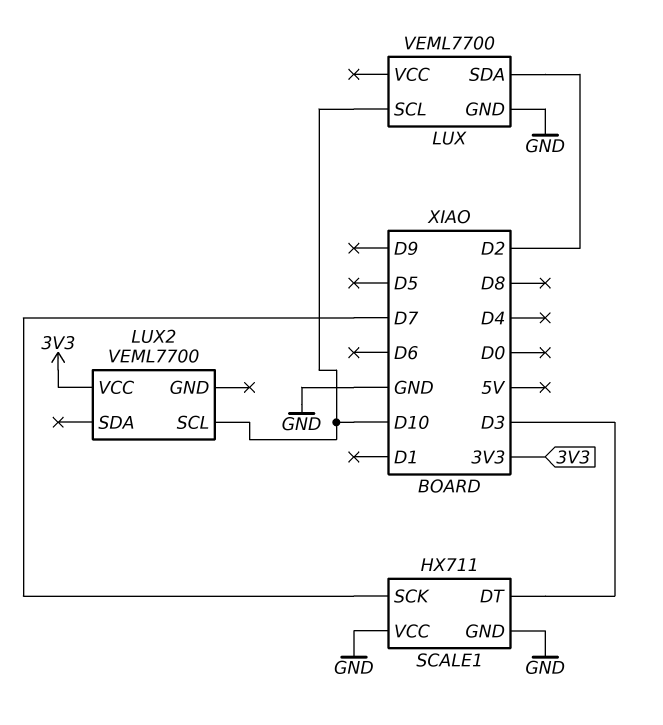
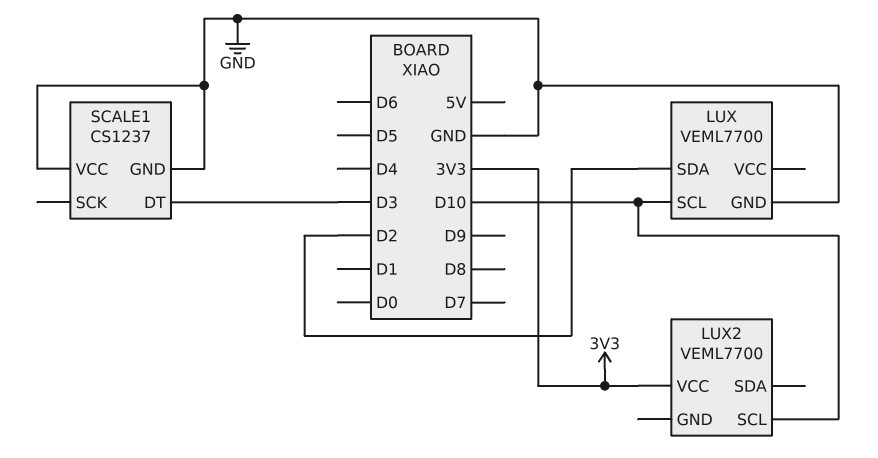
SCALE1: HX711 -> CS1237
SCALE1 pin SCK: D7 -> none

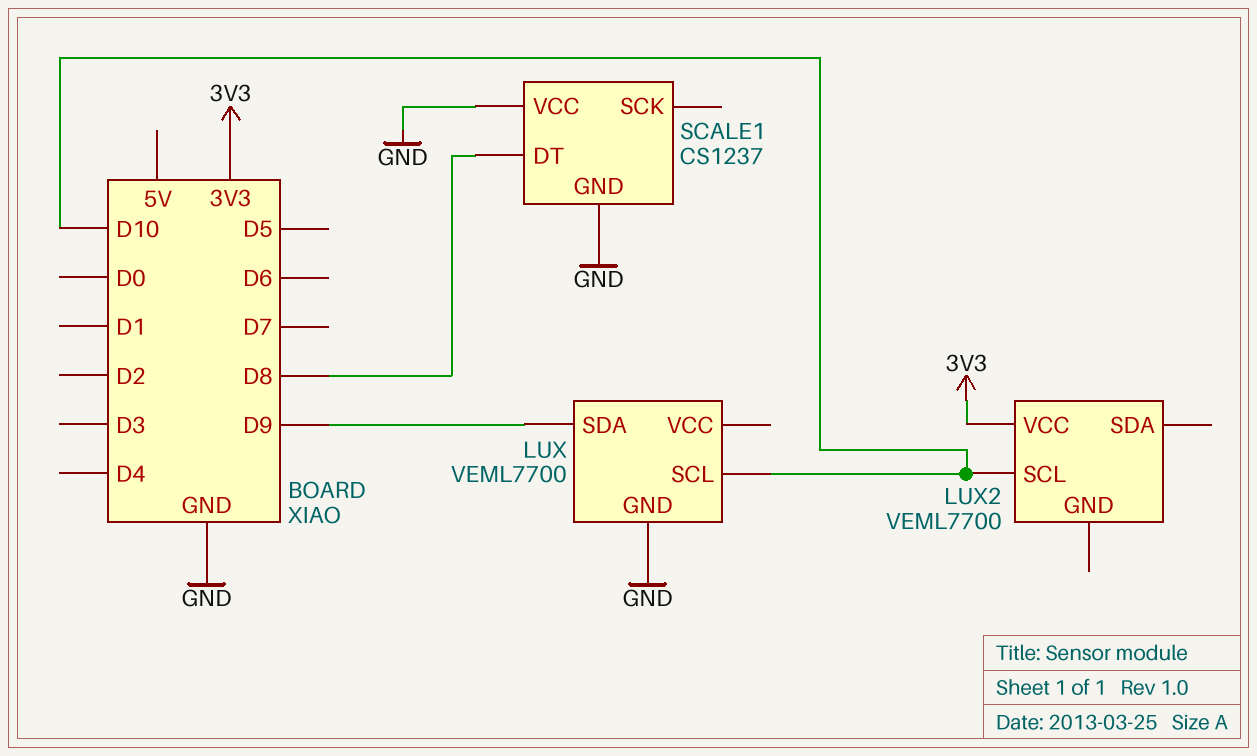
LUX pin SDA: D2 -> D9
SCALE1 pin DT: D3 -> D8

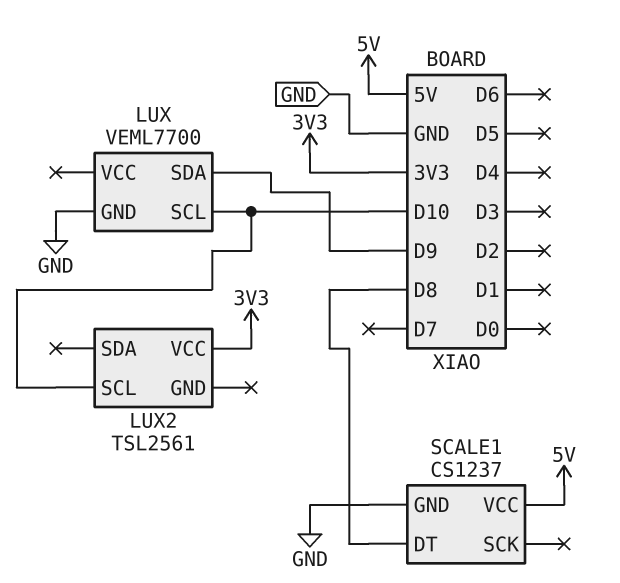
LUX2: VEML7700 -> TSL2561
SCALE1 pin VCC: GND -> 5V

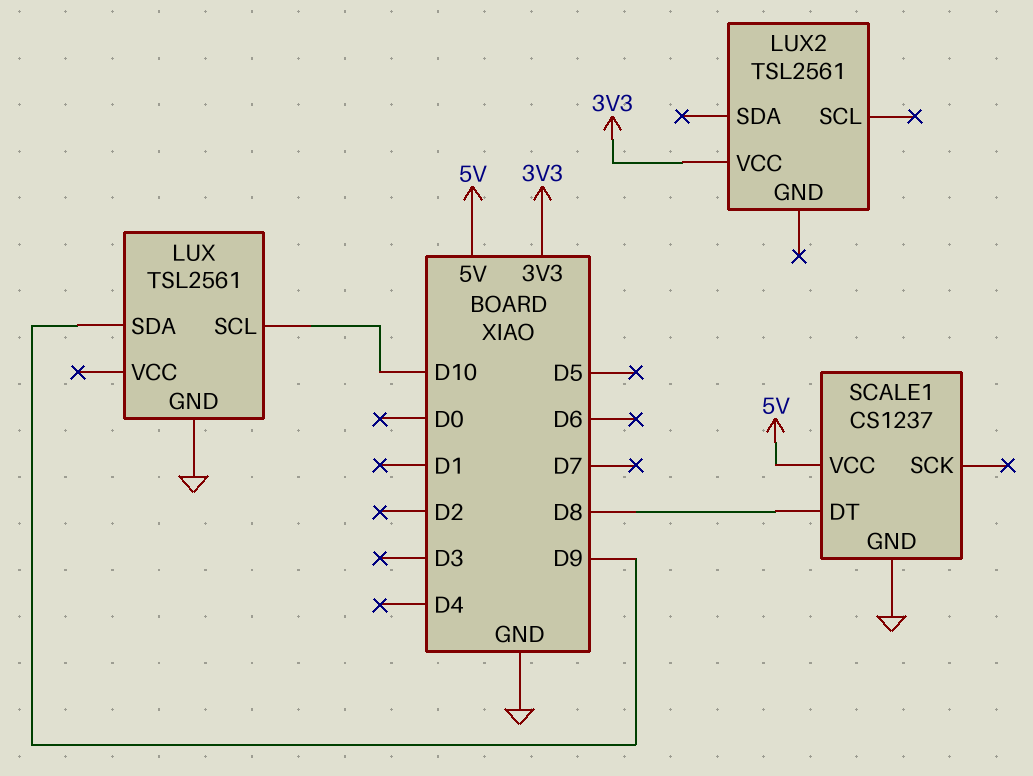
LUX: VEML7700 -> TSL2561
LUX2 pin SCL: D10 -> none

